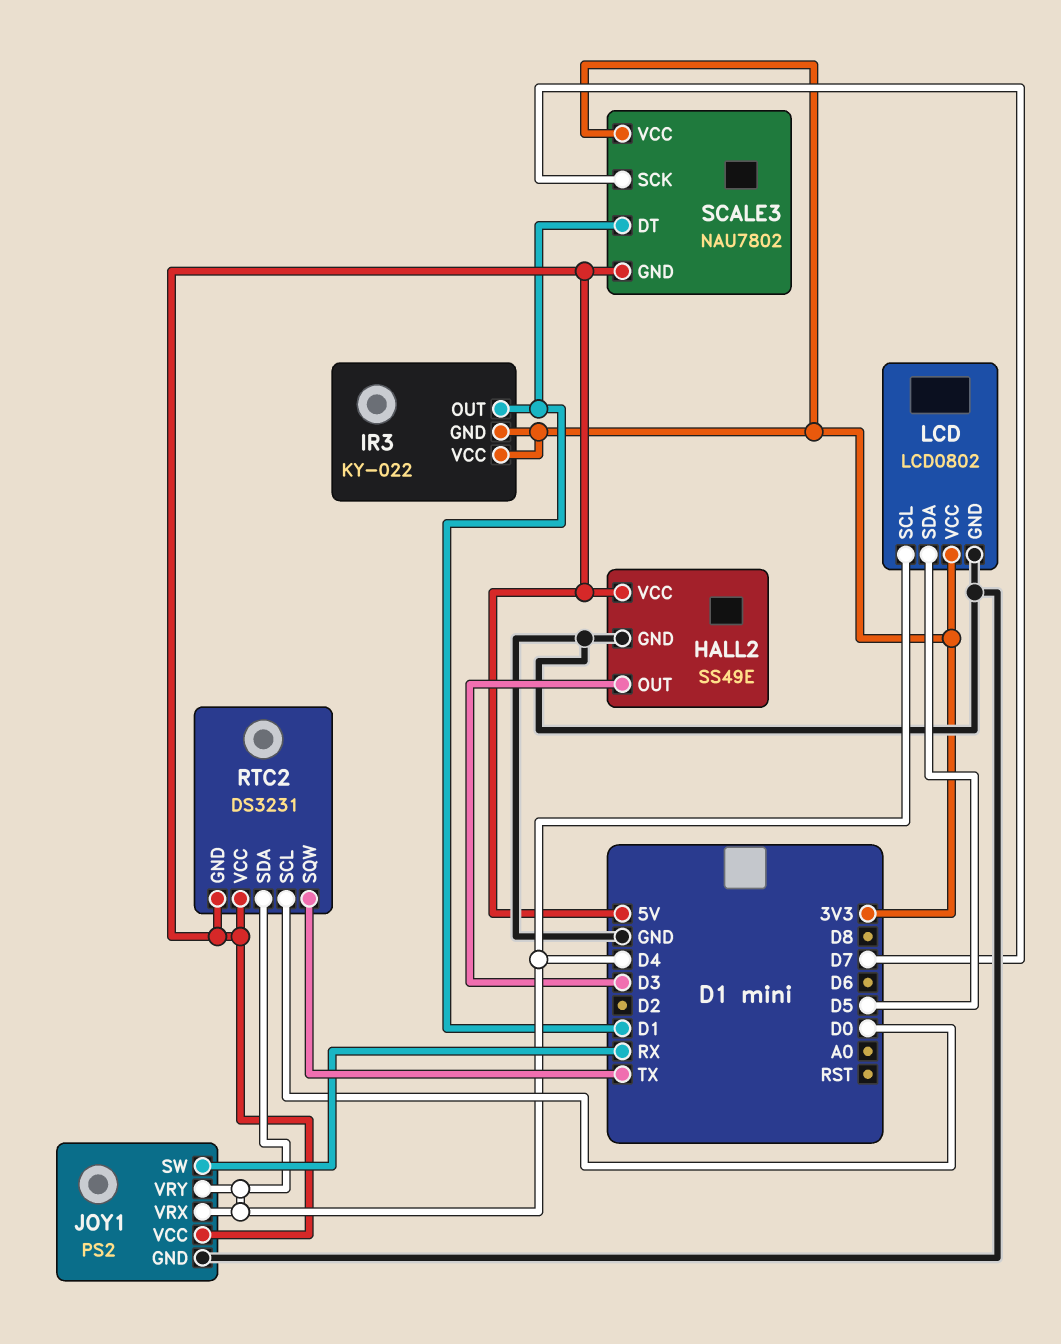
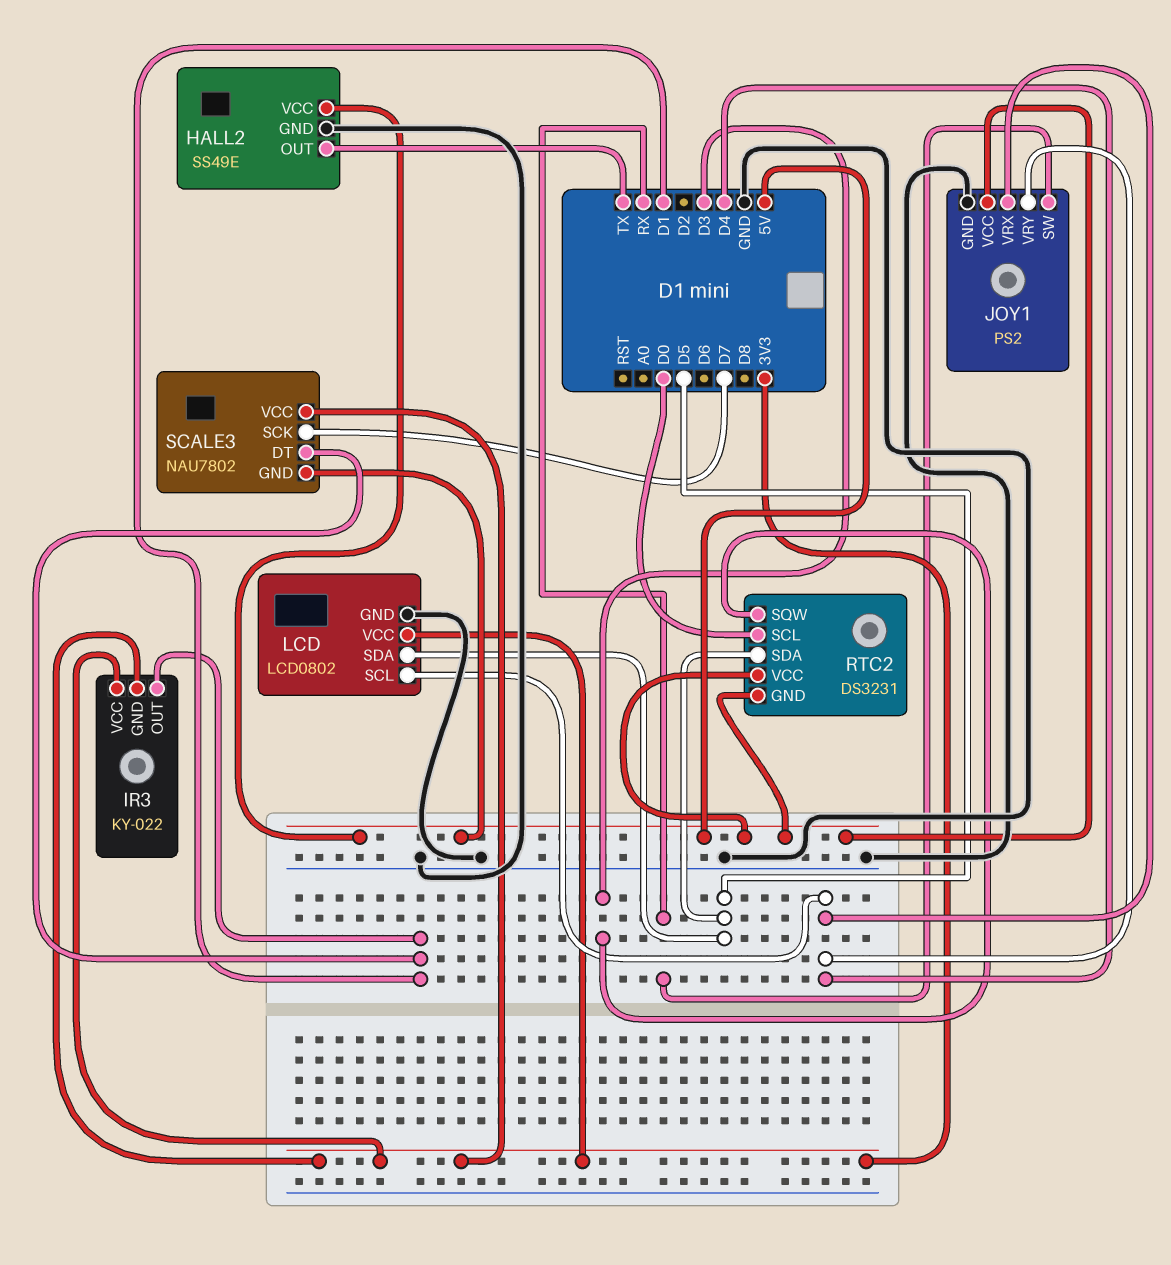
HALL2 pin OUT: D3 -> TX
RTC2 pin SDA: D4 -> D5
RTC2 pin SQW: TX -> D3

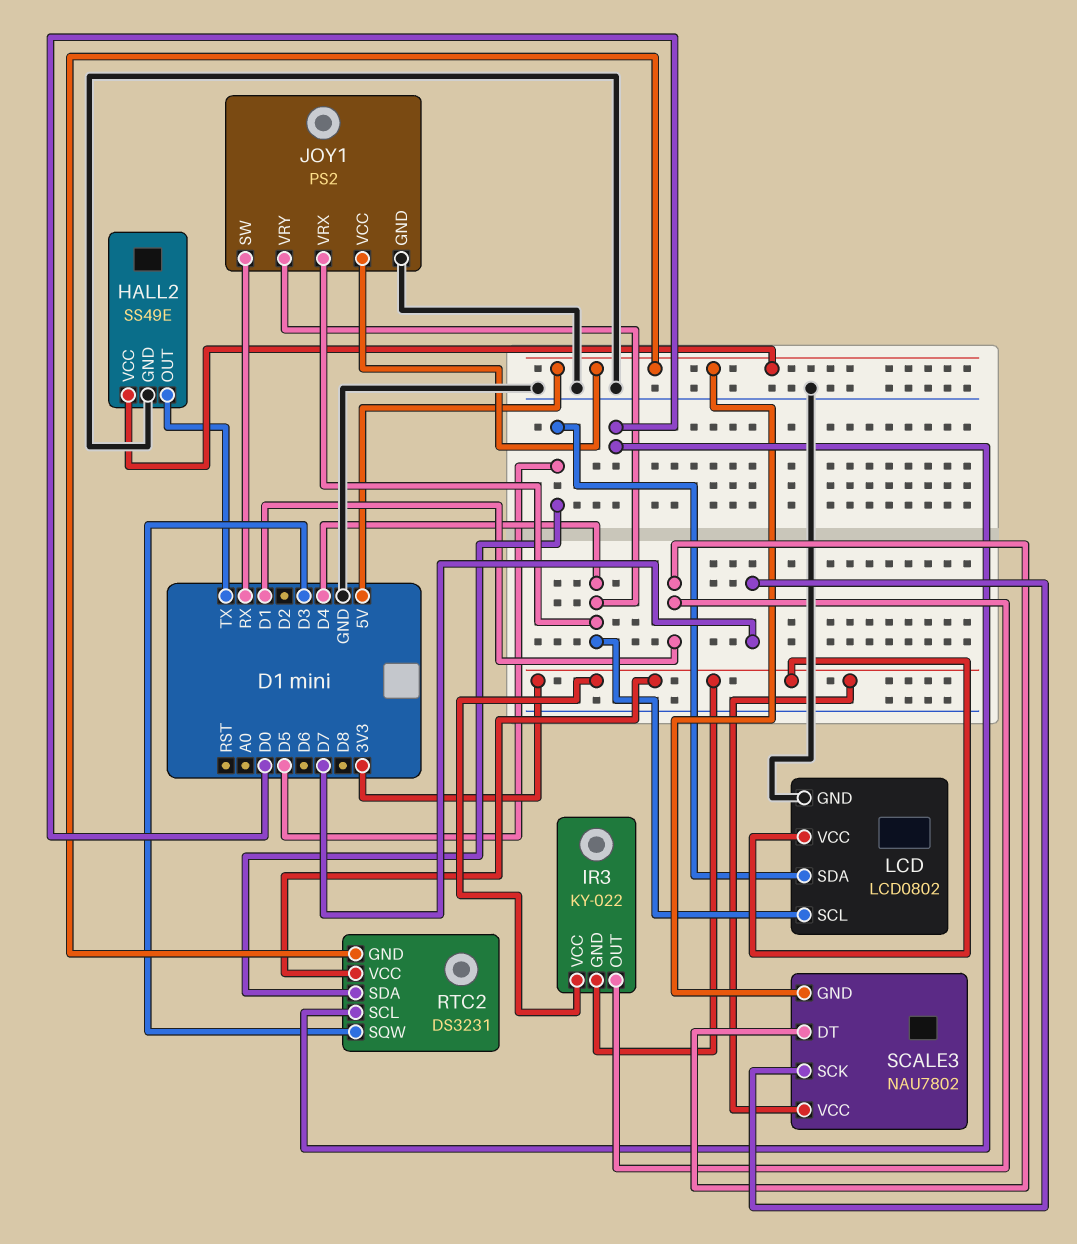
RTC2 pin VCC: 5V -> 3V3

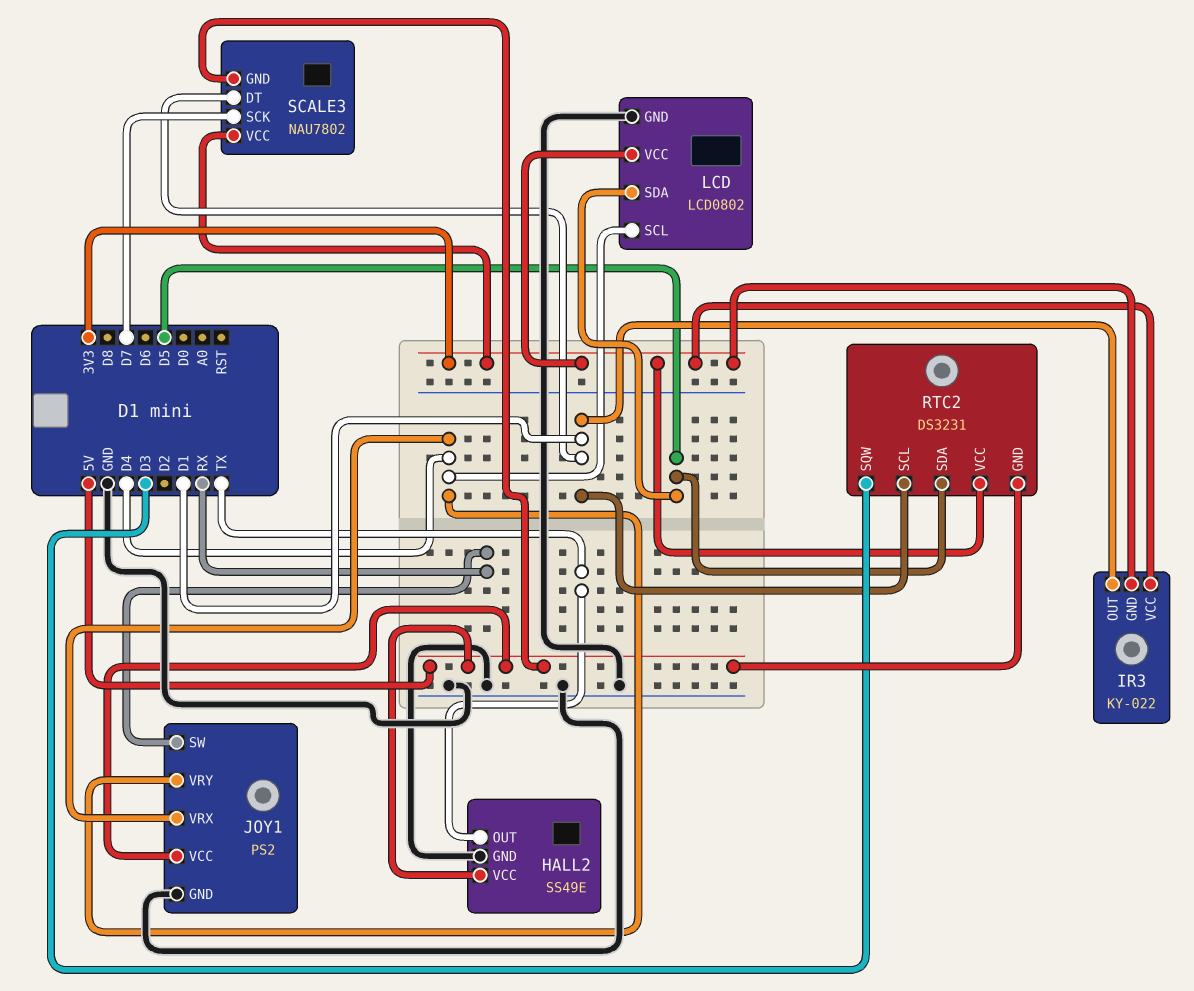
RTC2 pin SCL: D0 -> D1

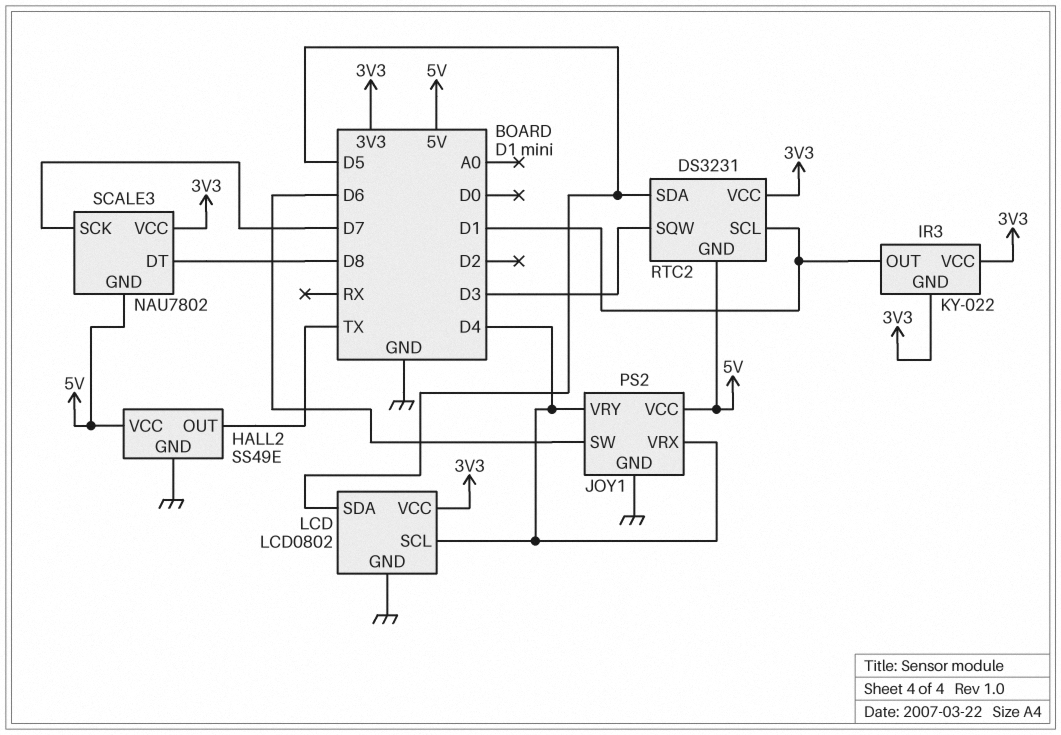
JOY1 pin SW: RX -> D6
SCALE3 pin DT: D1 -> D8

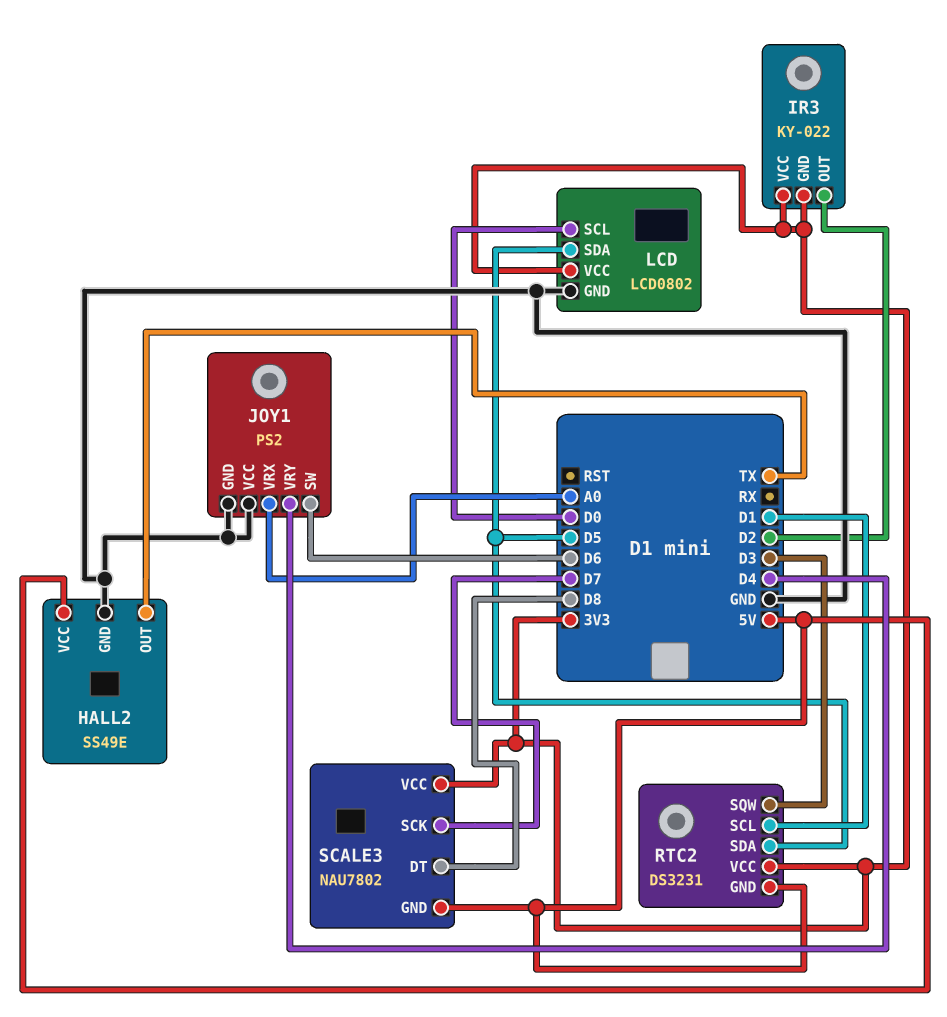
IR3 pin OUT: D1 -> D2
JOY1 pin VCC: 5V -> GND
JOY1 pin VRX: D4 -> A0
LCD pin SCL: D4 -> D0

